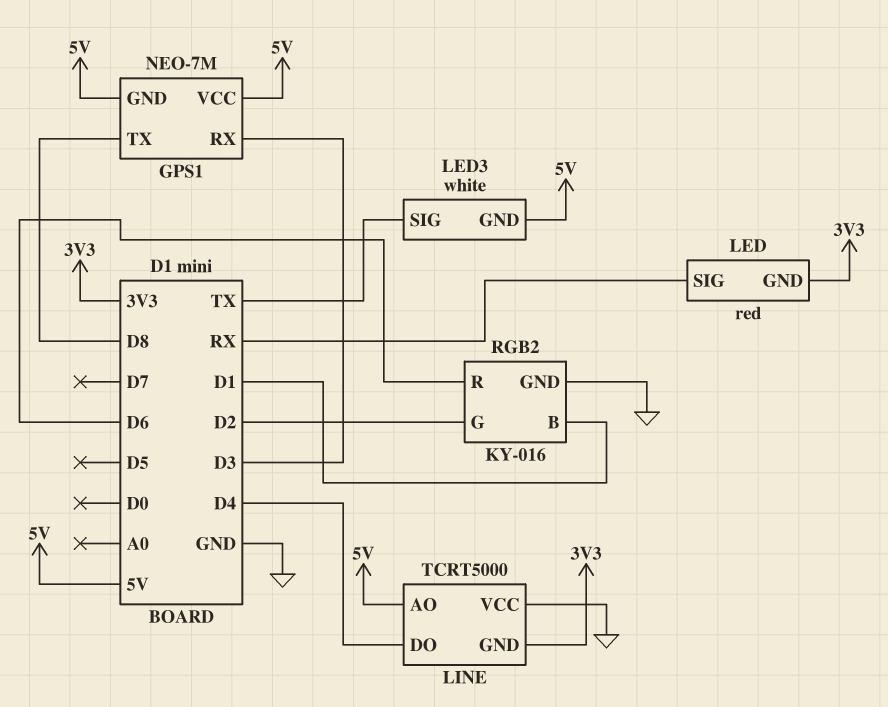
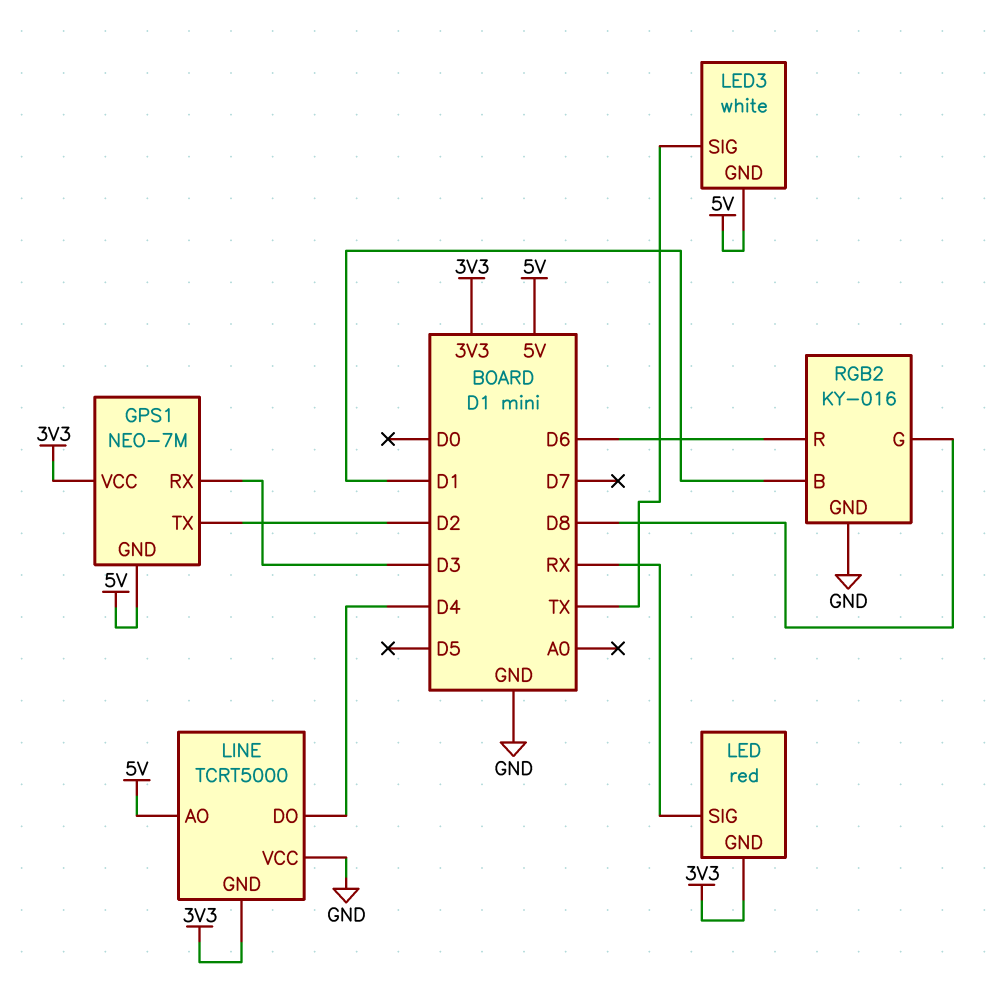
GPS1 pin TX: D8 -> D2
GPS1 pin VCC: 5V -> 3V3
RGB2 pin G: D2 -> D8

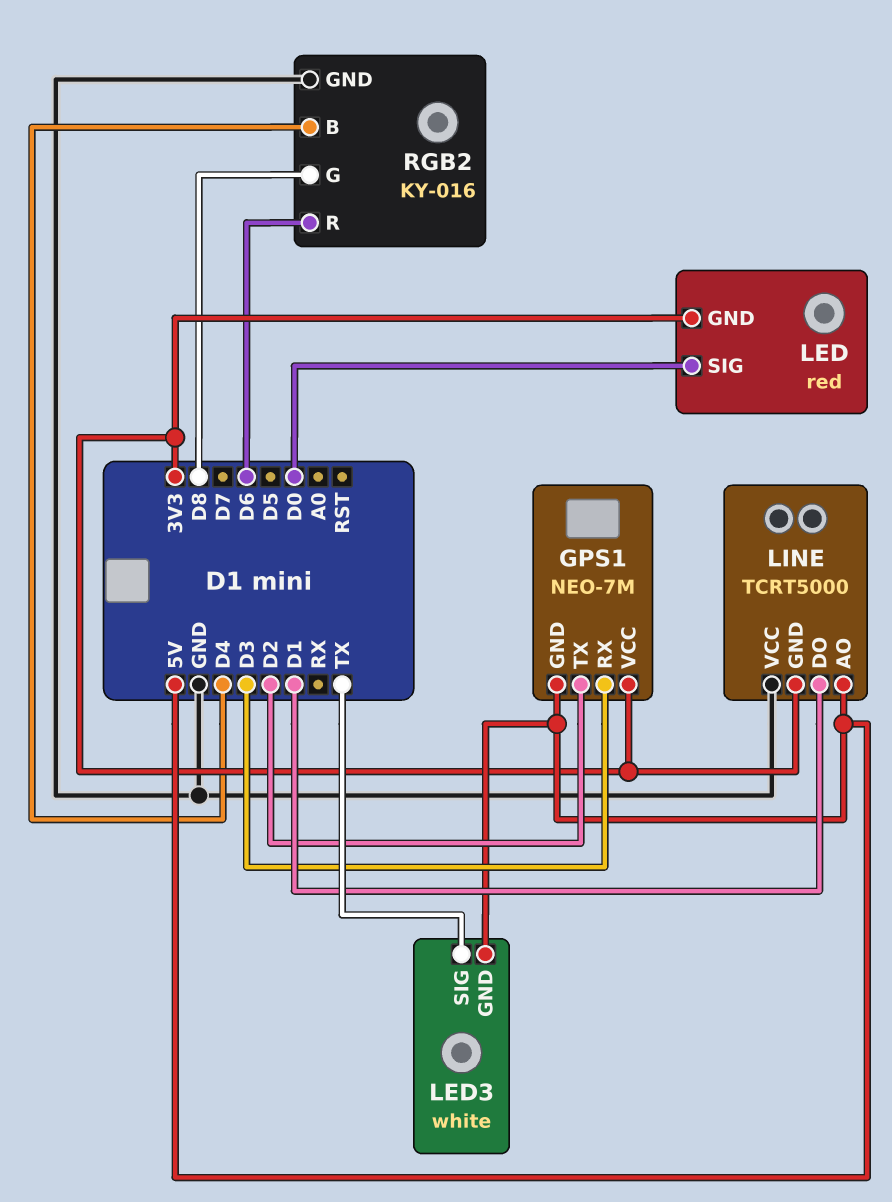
LED pin SIG: RX -> D0
LINE pin DO: D4 -> D1
RGB2 pin B: D1 -> D4

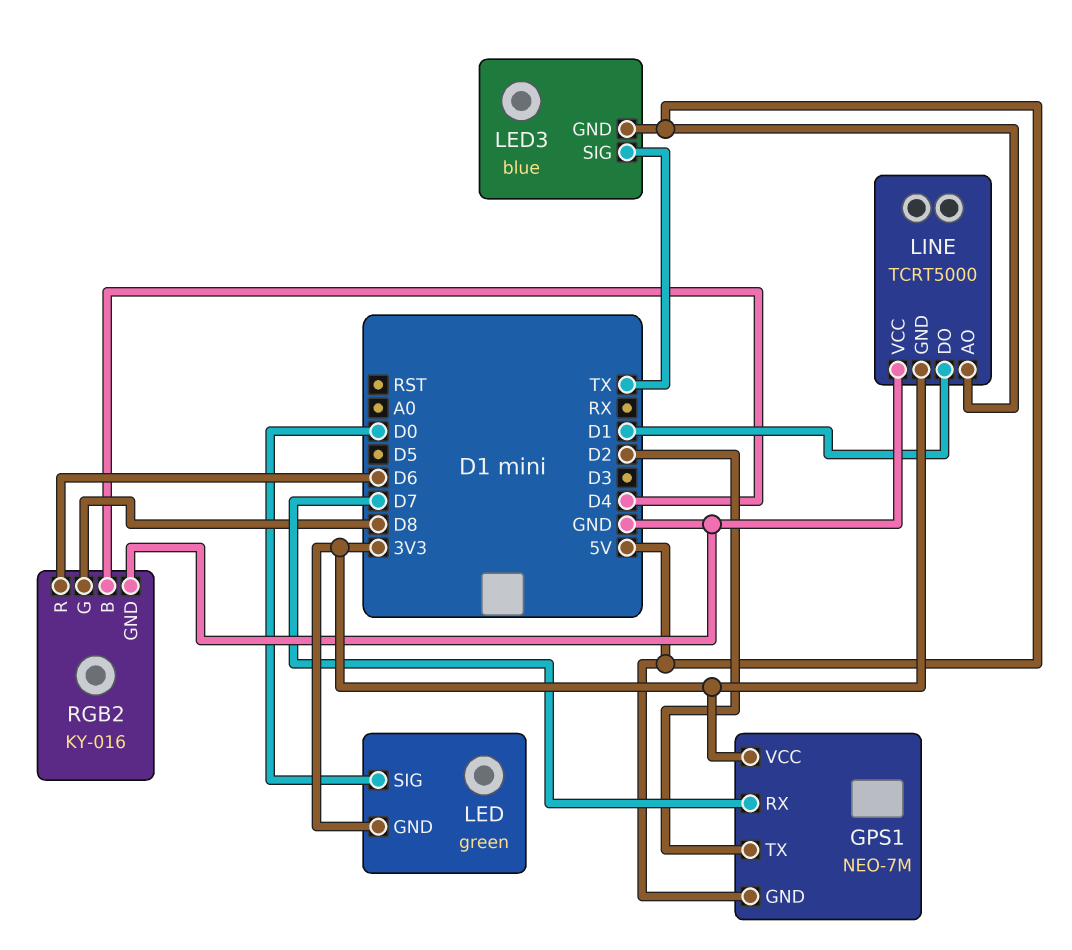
GPS1 pin RX: D3 -> D7
LED: red -> green
LED3: white -> blue

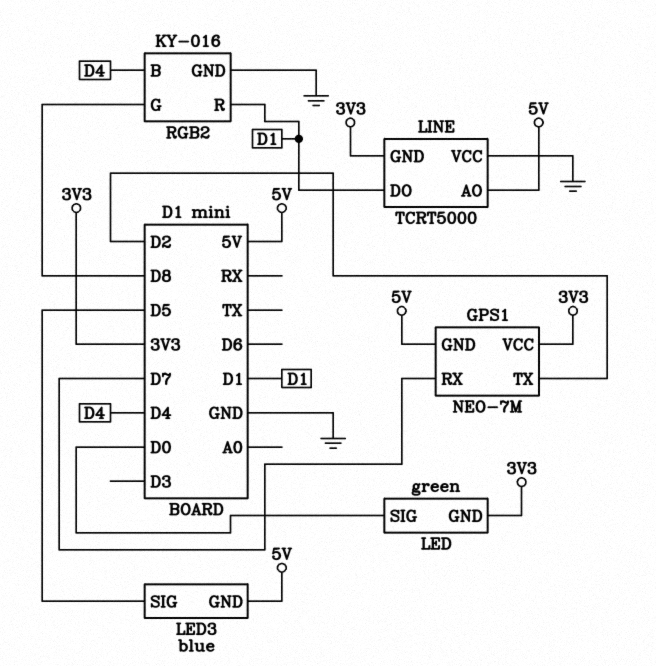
LED3 pin SIG: TX -> D5
RGB2 pin R: D6 -> D1

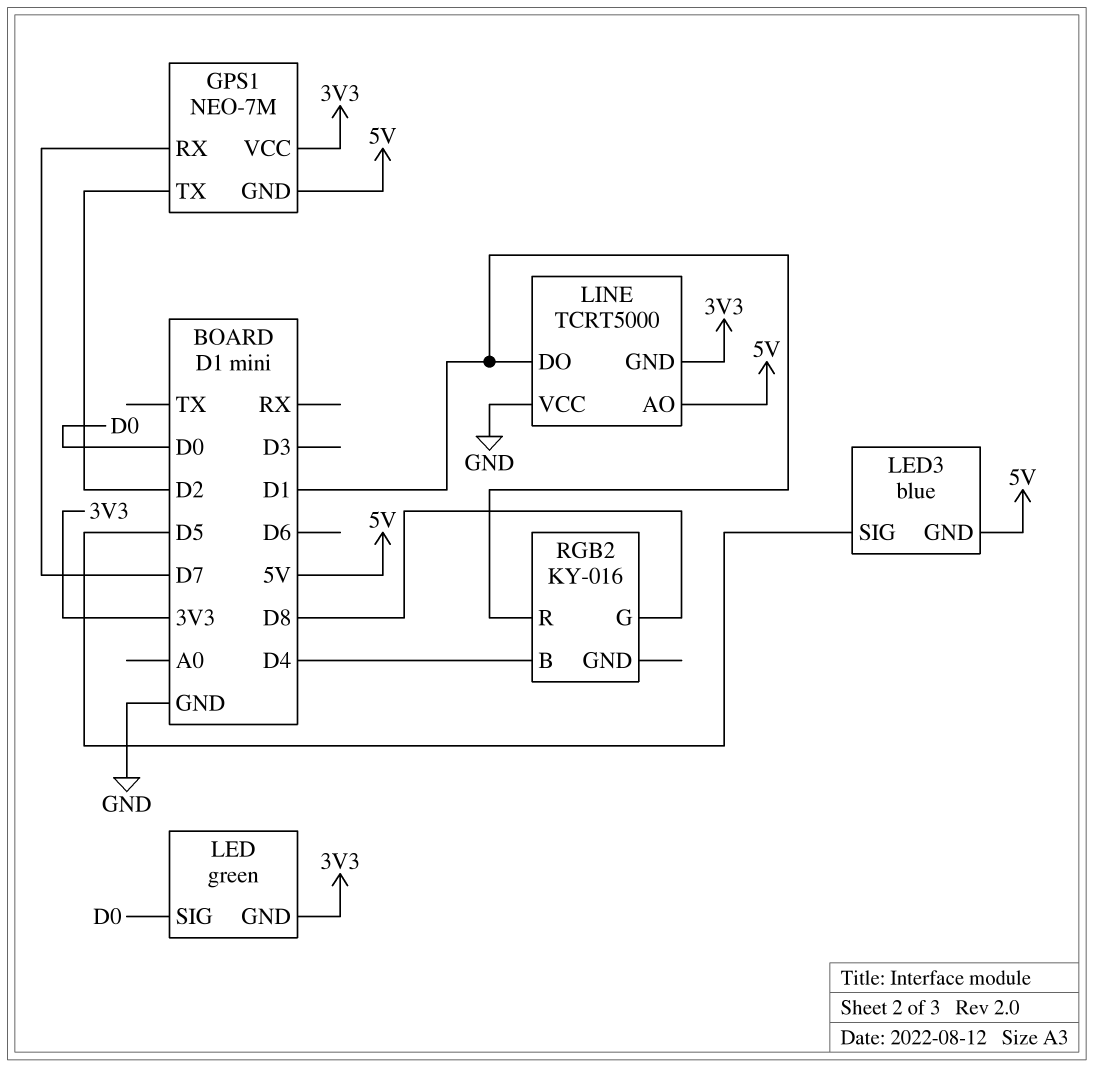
RGB2 pin GND: GND -> none

